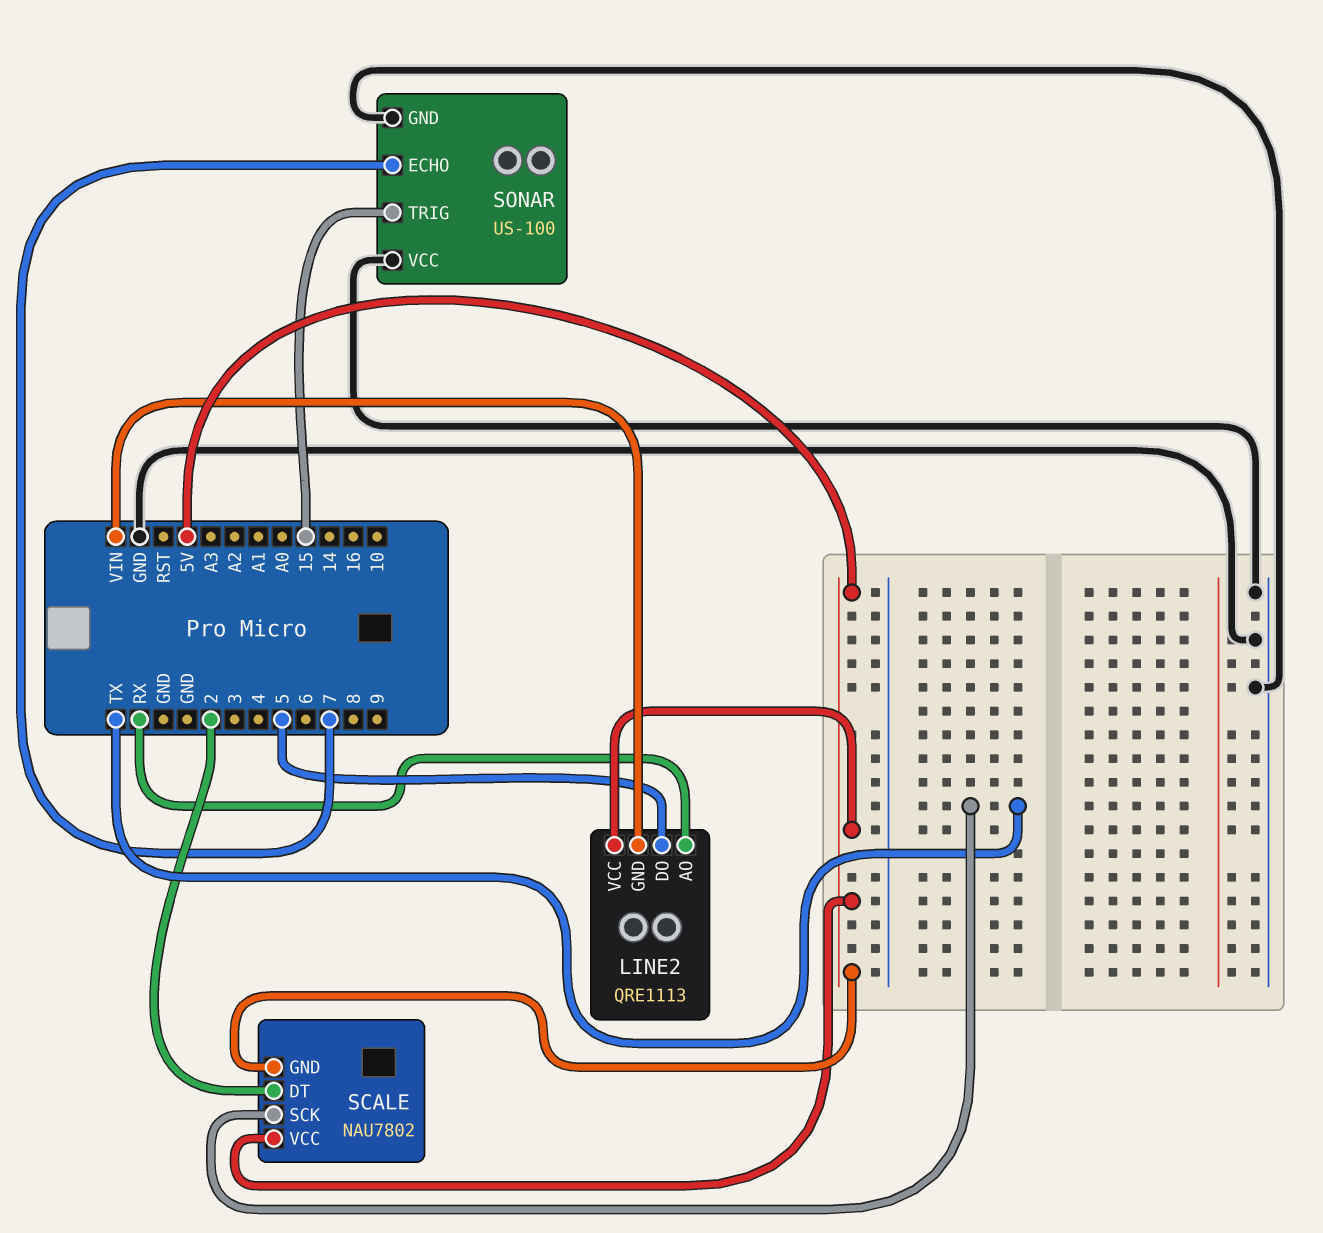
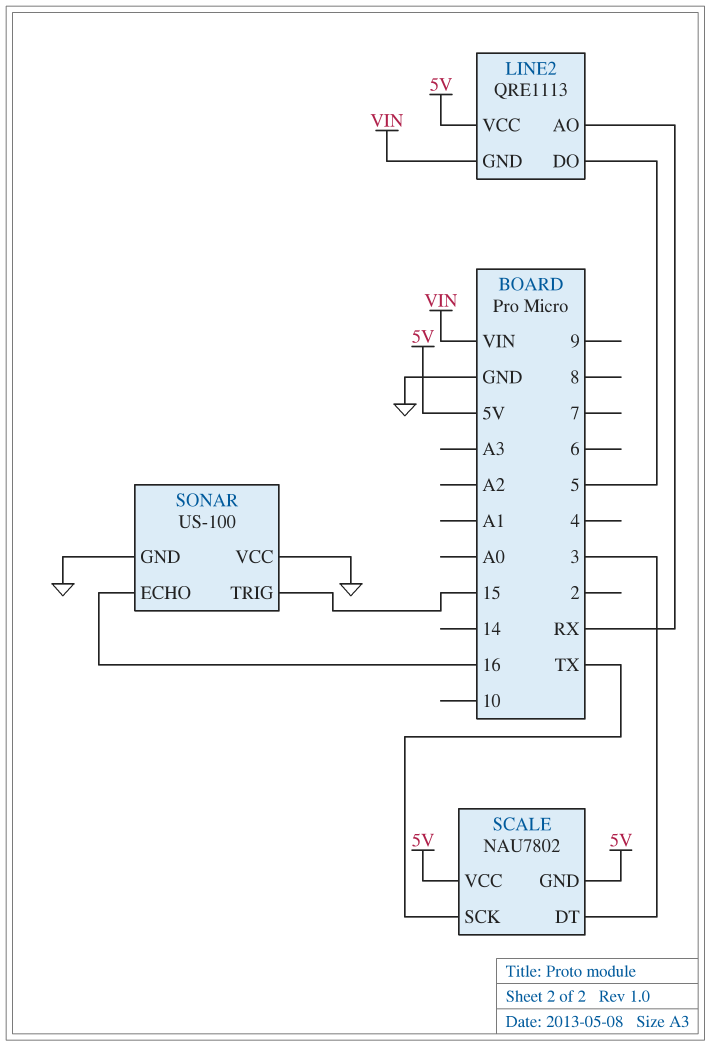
SCALE pin DT: 2 -> 3
SONAR pin ECHO: 7 -> 16

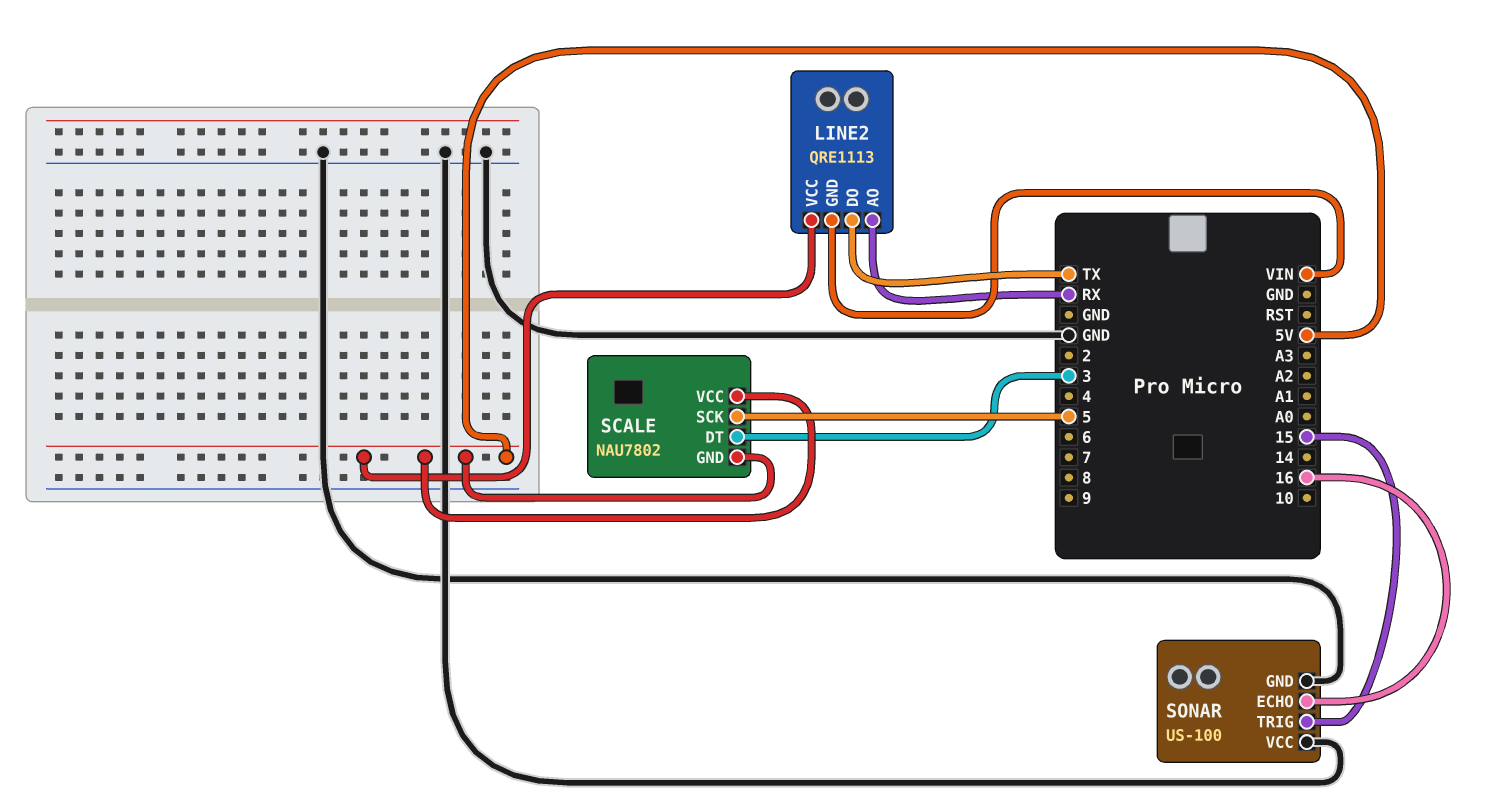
LINE2 pin DO: 5 -> TX
SCALE pin SCK: TX -> 5

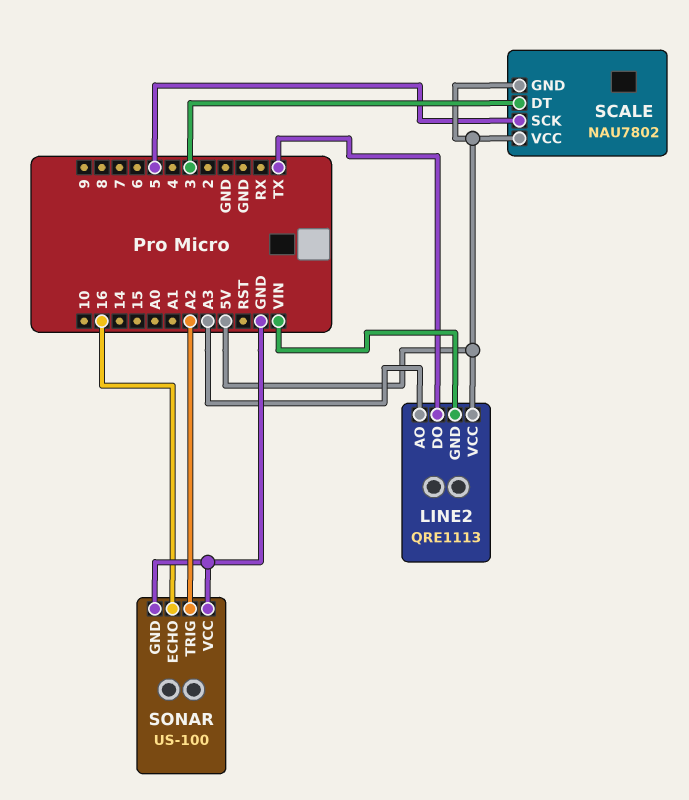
LINE2 pin AO: RX -> A3
SONAR pin TRIG: 15 -> A2

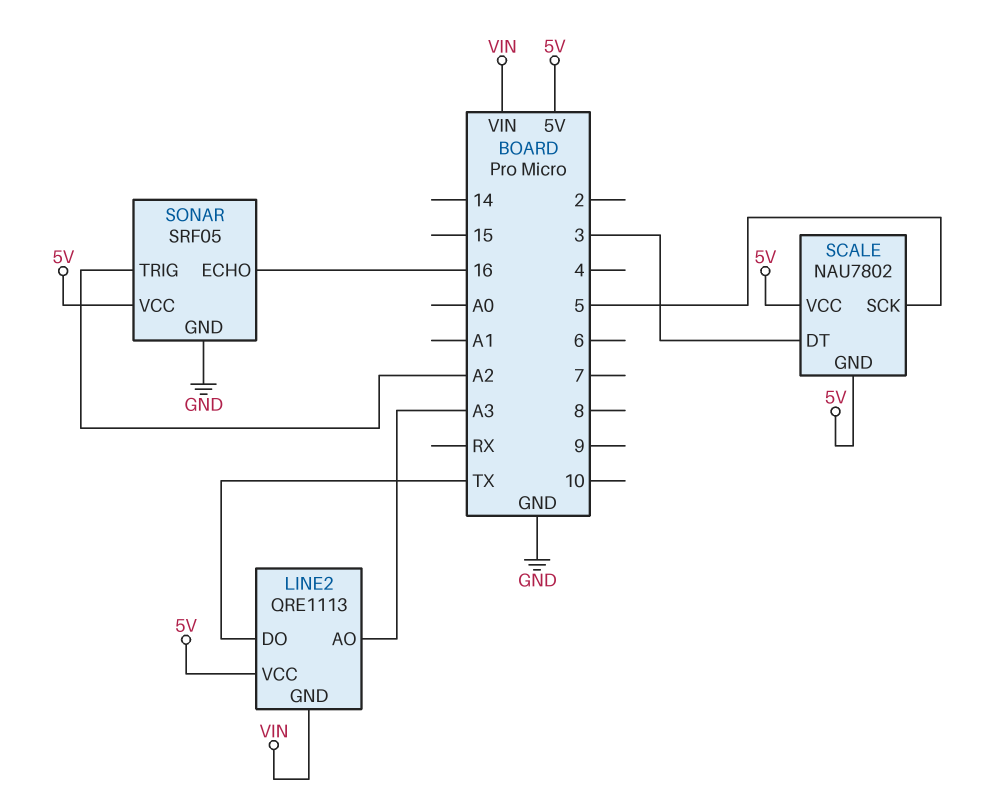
SONAR: US-100 -> SRF05
SONAR pin VCC: GND -> 5V

